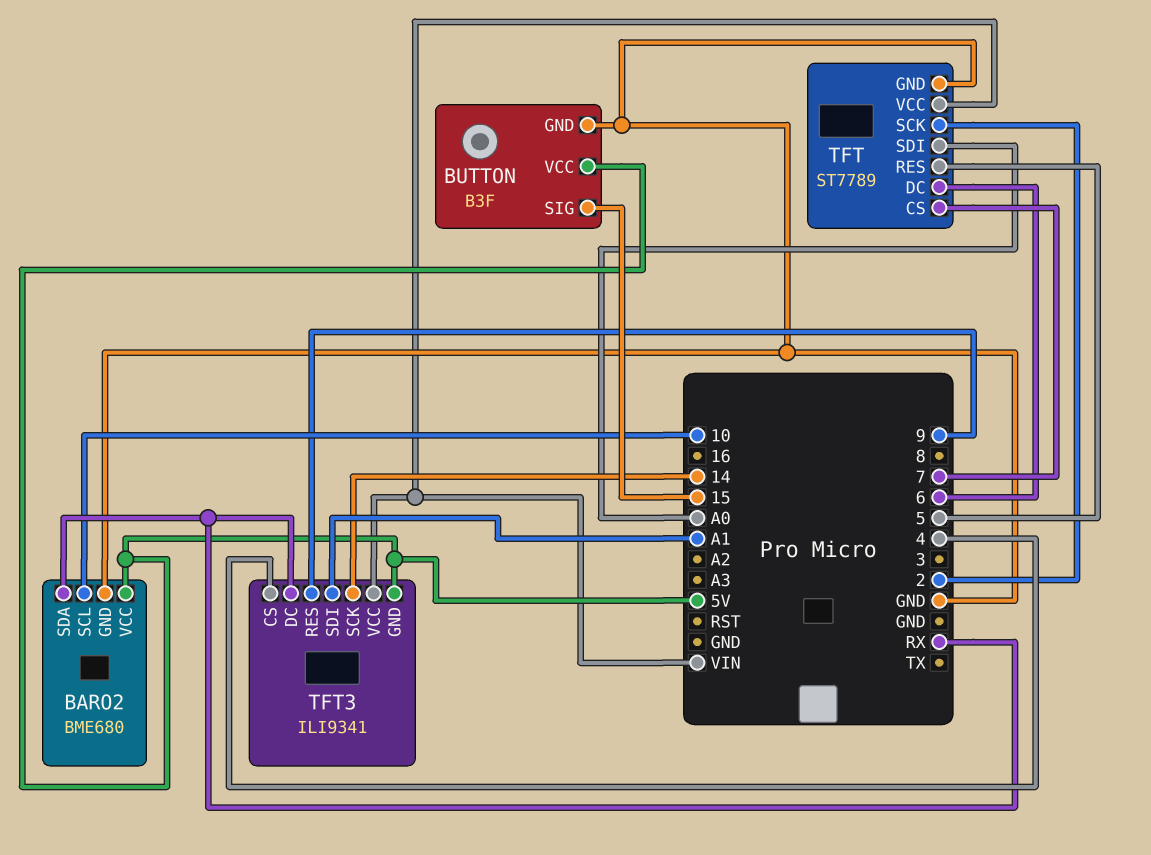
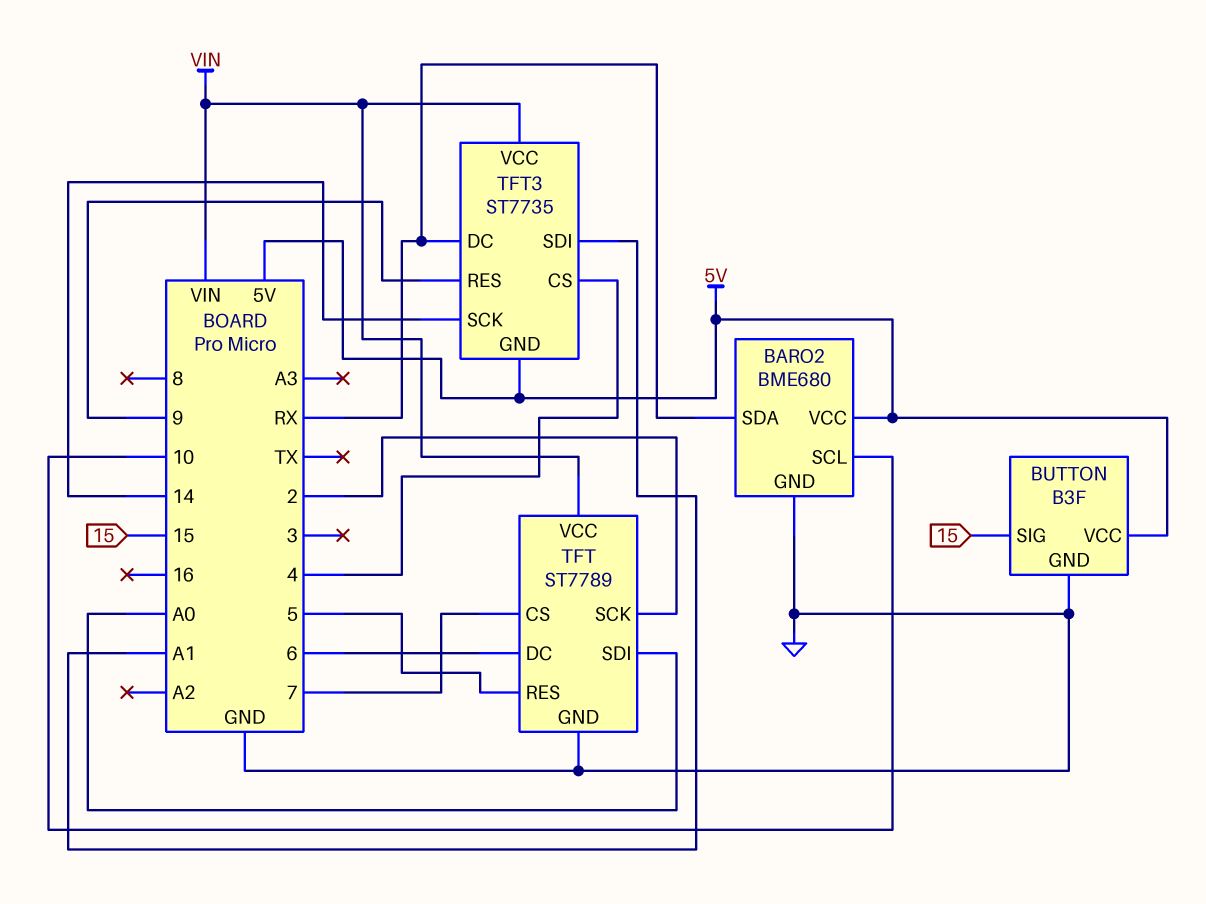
TFT3: ILI9341 -> ST7735

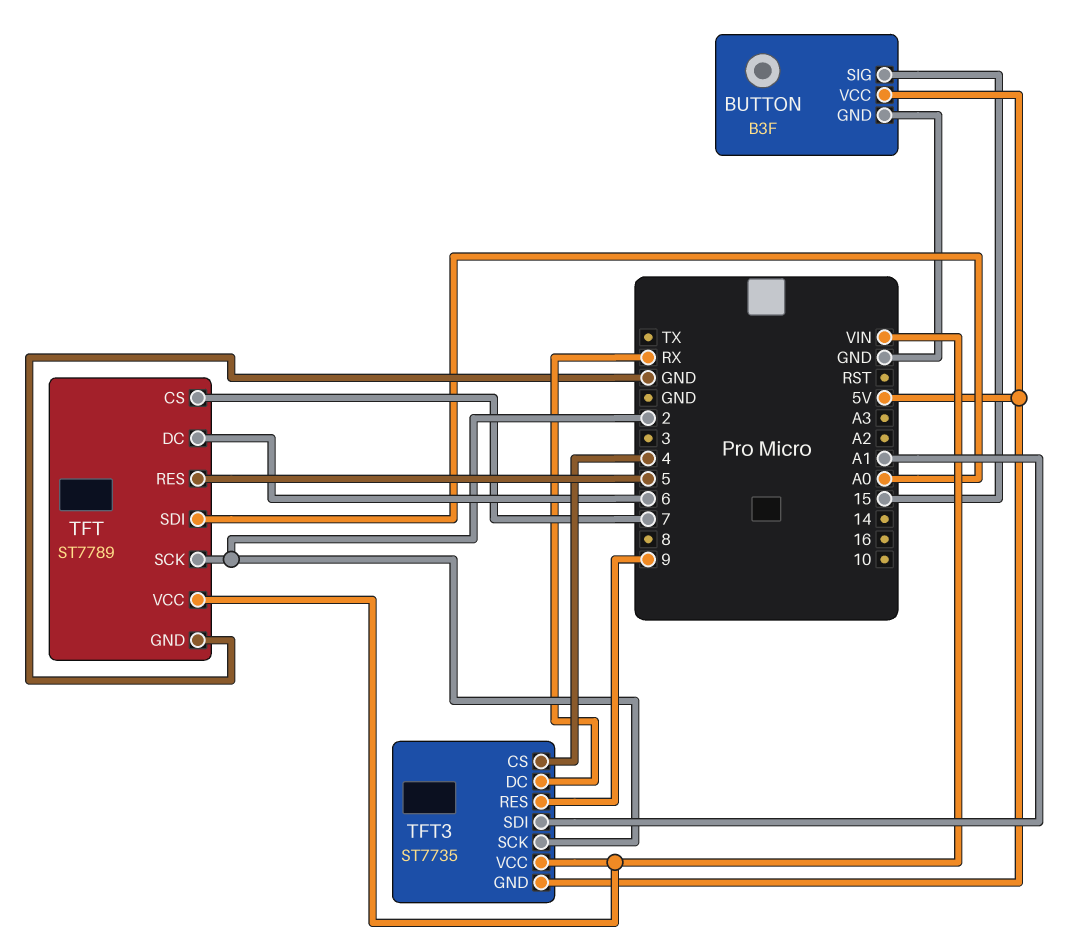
BARO2: BME680 -> none
BARO2 pin GND: GND -> none
BARO2 pin SCL: 10 -> none
BARO2 pin SDA: RX -> none
BARO2 pin VCC: 5V -> none
TFT3 pin SCK: 14 -> 2

